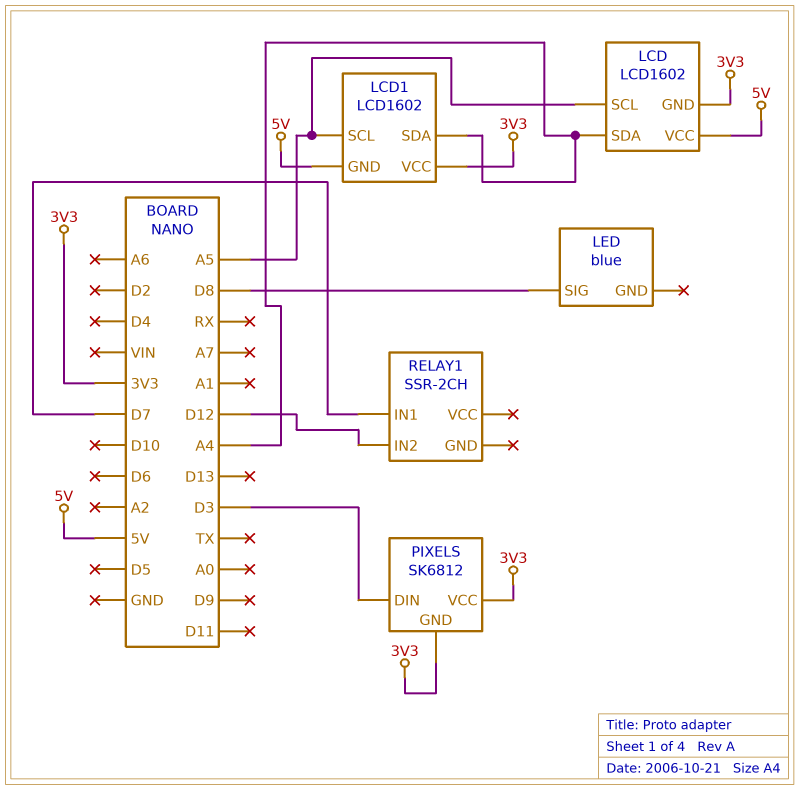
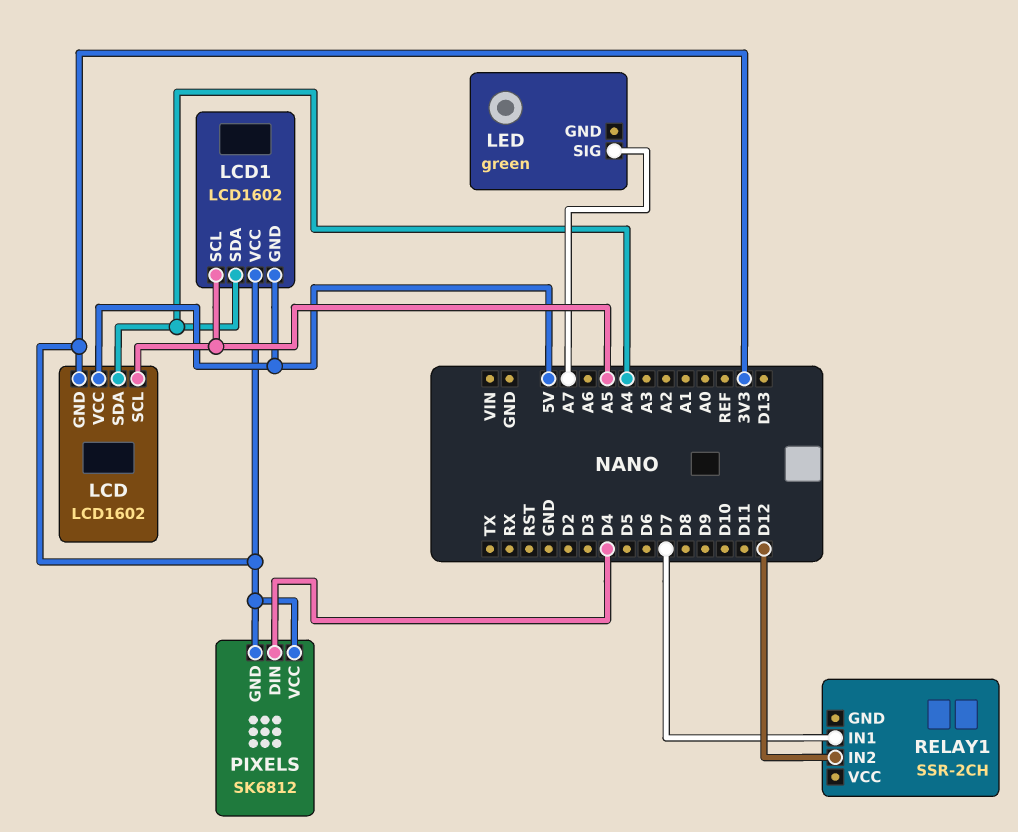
LED: blue -> green
LED pin SIG: D8 -> A7
PIXELS pin DIN: D3 -> D4

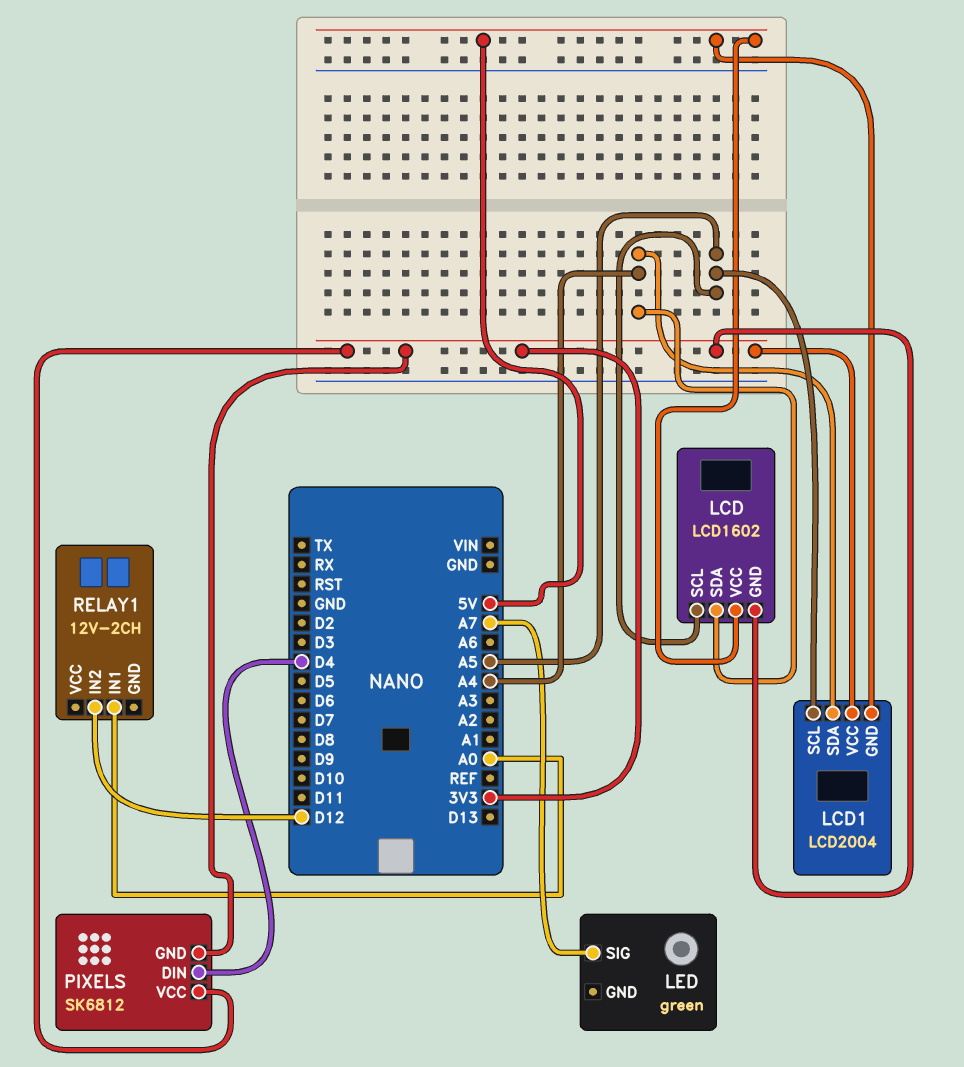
LCD1: LCD1602 -> LCD2004
RELAY1: SSR-2CH -> 12V-2CH
RELAY1 pin IN1: D7 -> A0

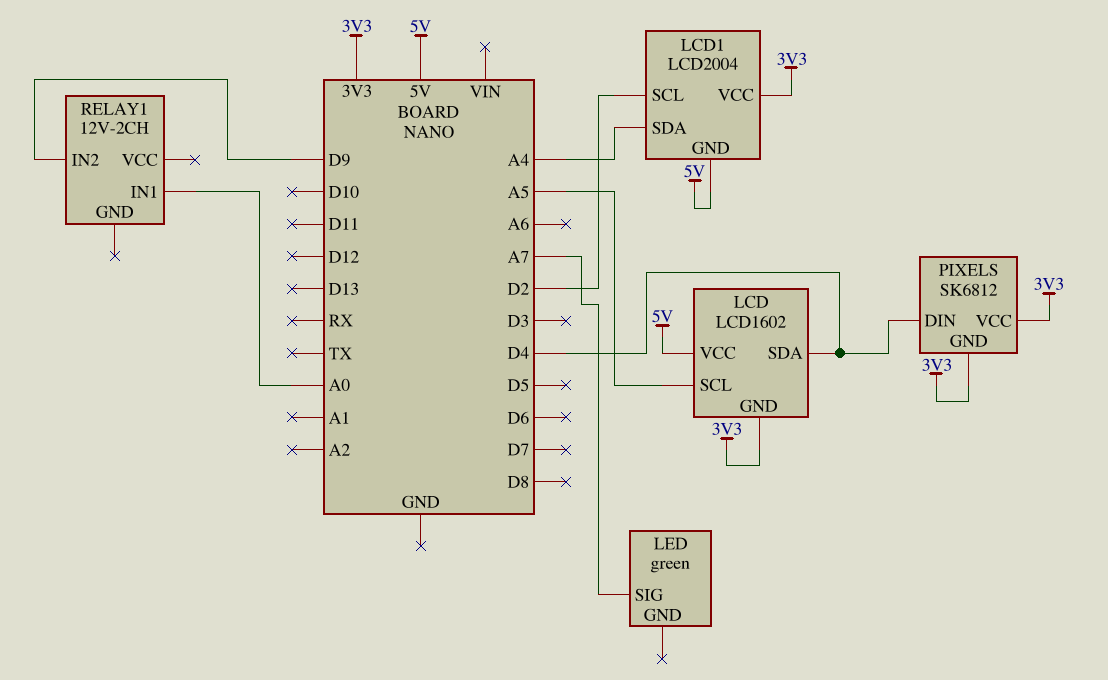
LCD pin SDA: A4 -> D4
LCD1 pin SCL: A5 -> D2
RELAY1 pin IN2: D12 -> D9

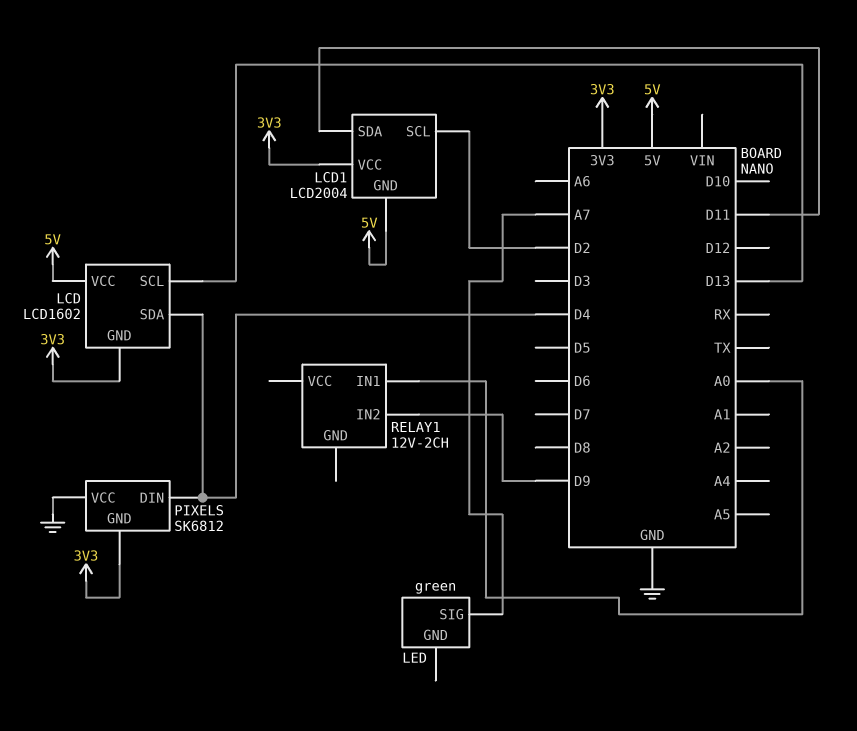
LCD pin SCL: A5 -> D13
LCD1 pin SDA: A4 -> D11
PIXELS pin VCC: 3V3 -> GND

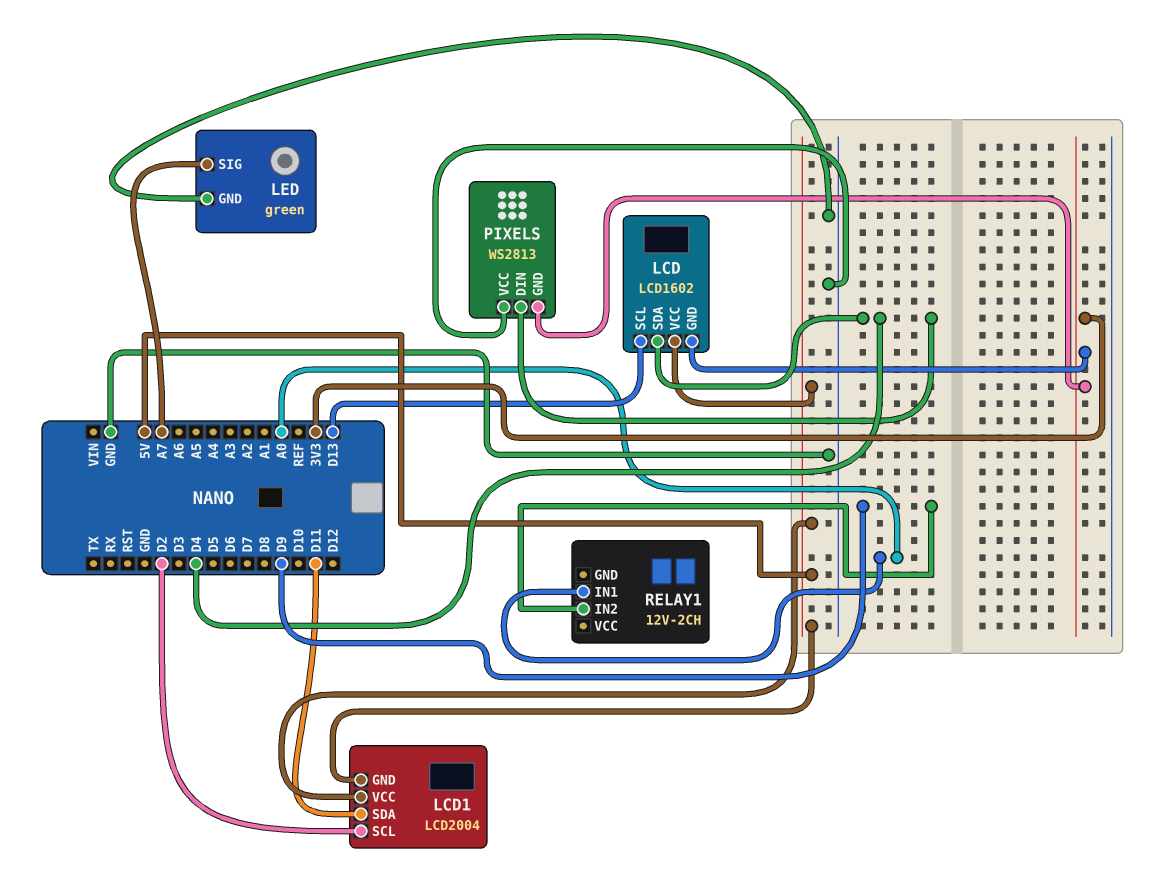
LCD1 pin VCC: 3V3 -> 5V
LED pin GND: none -> GND
PIXELS: SK6812 -> WS2813

